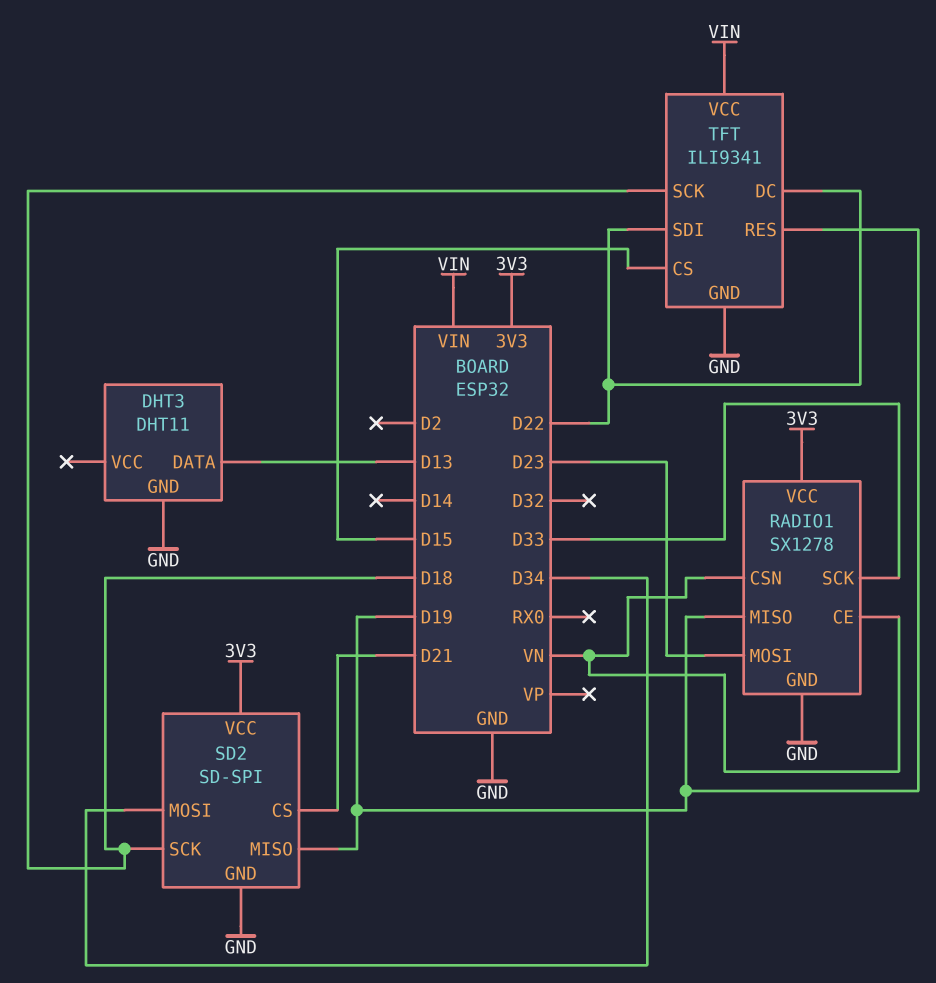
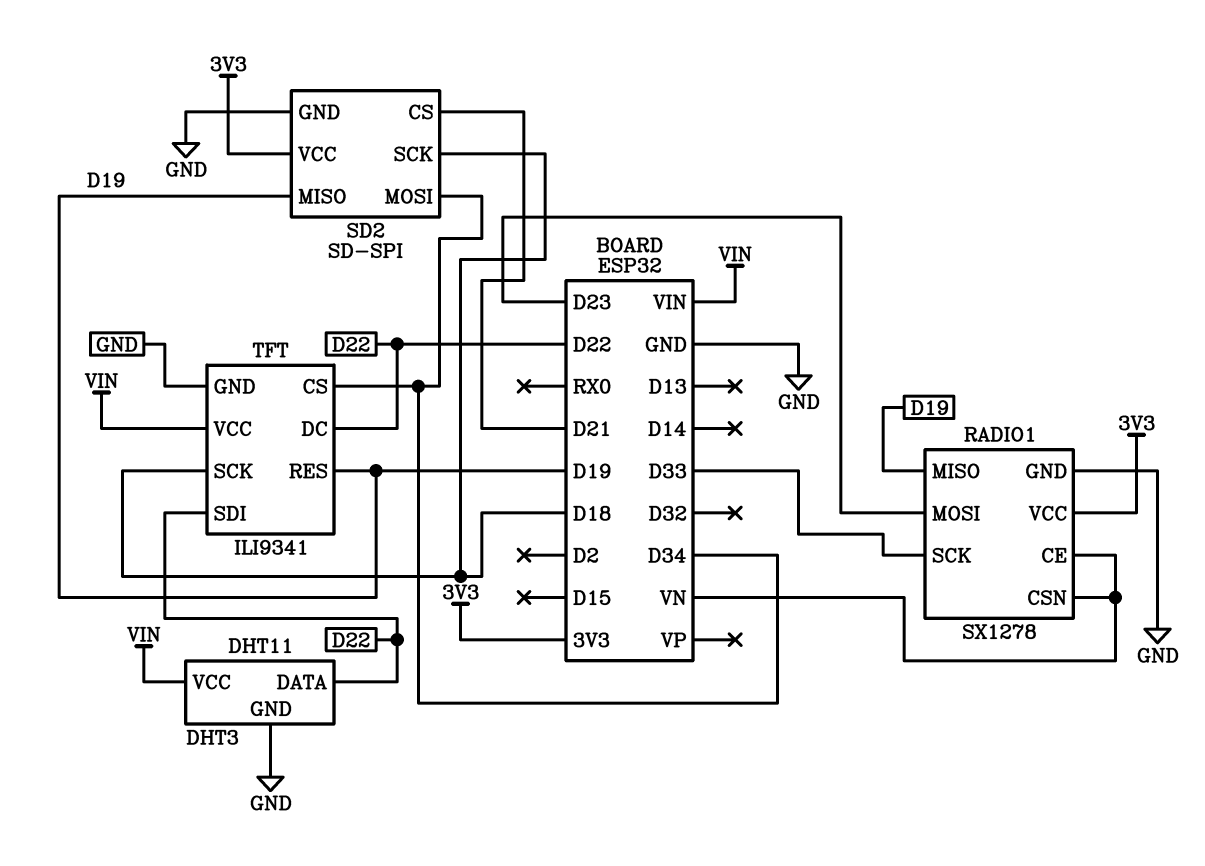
DHT3 pin DATA: D13 -> D22
DHT3 pin VCC: none -> VIN
TFT pin CS: D15 -> D34

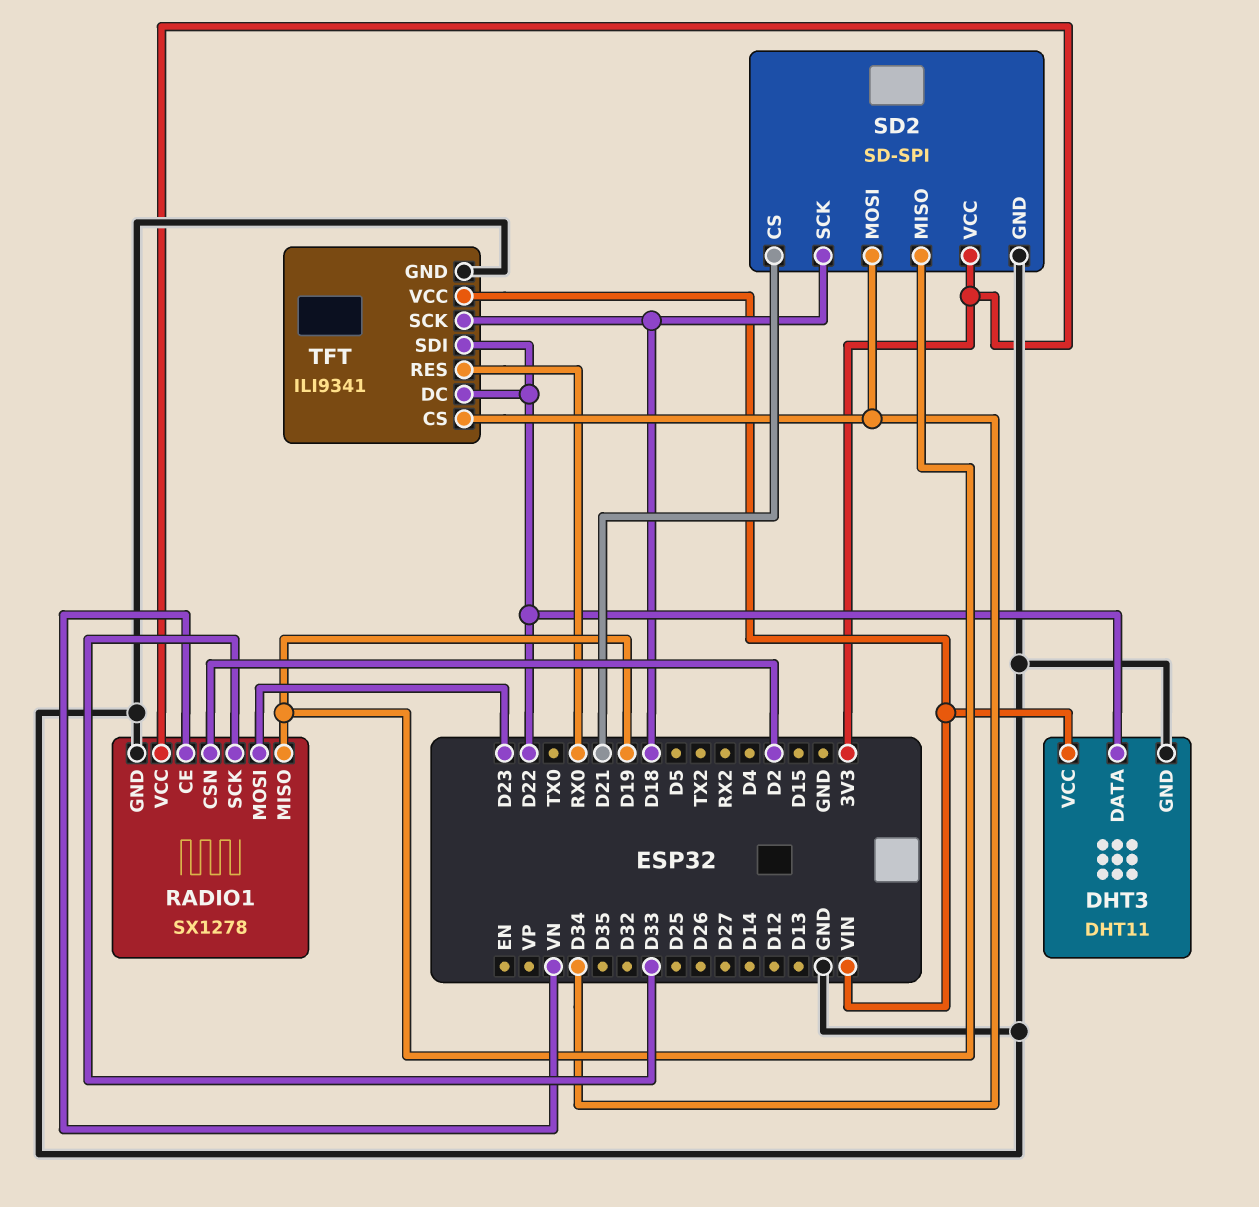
RADIO1 pin CSN: VN -> D2
TFT pin RES: D19 -> RX0

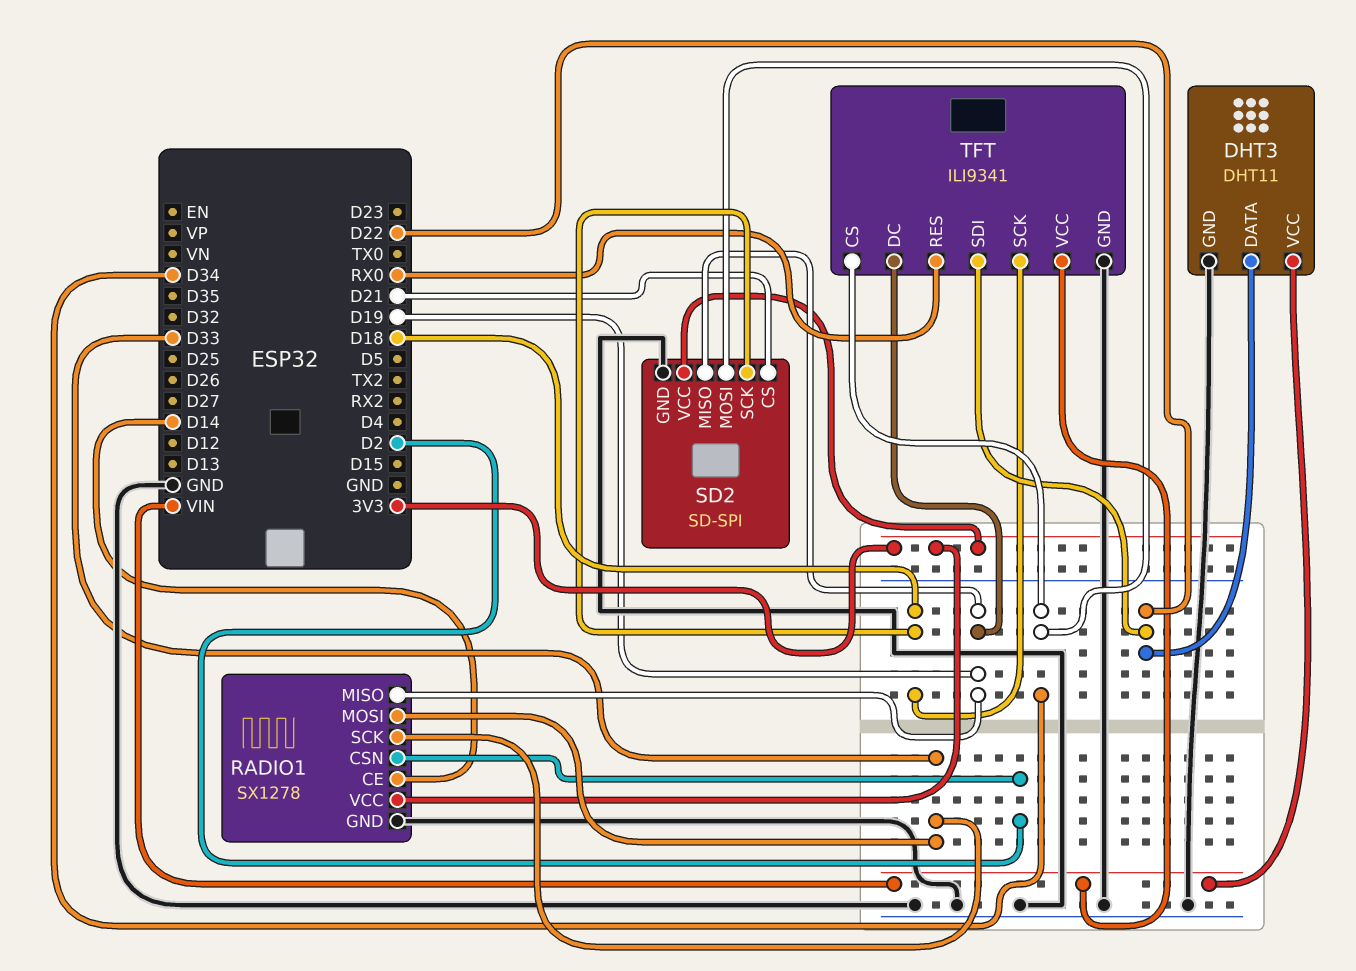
RADIO1 pin CE: VN -> D14
RADIO1 pin MOSI: D23 -> D33
TFT pin DC: D22 -> D19

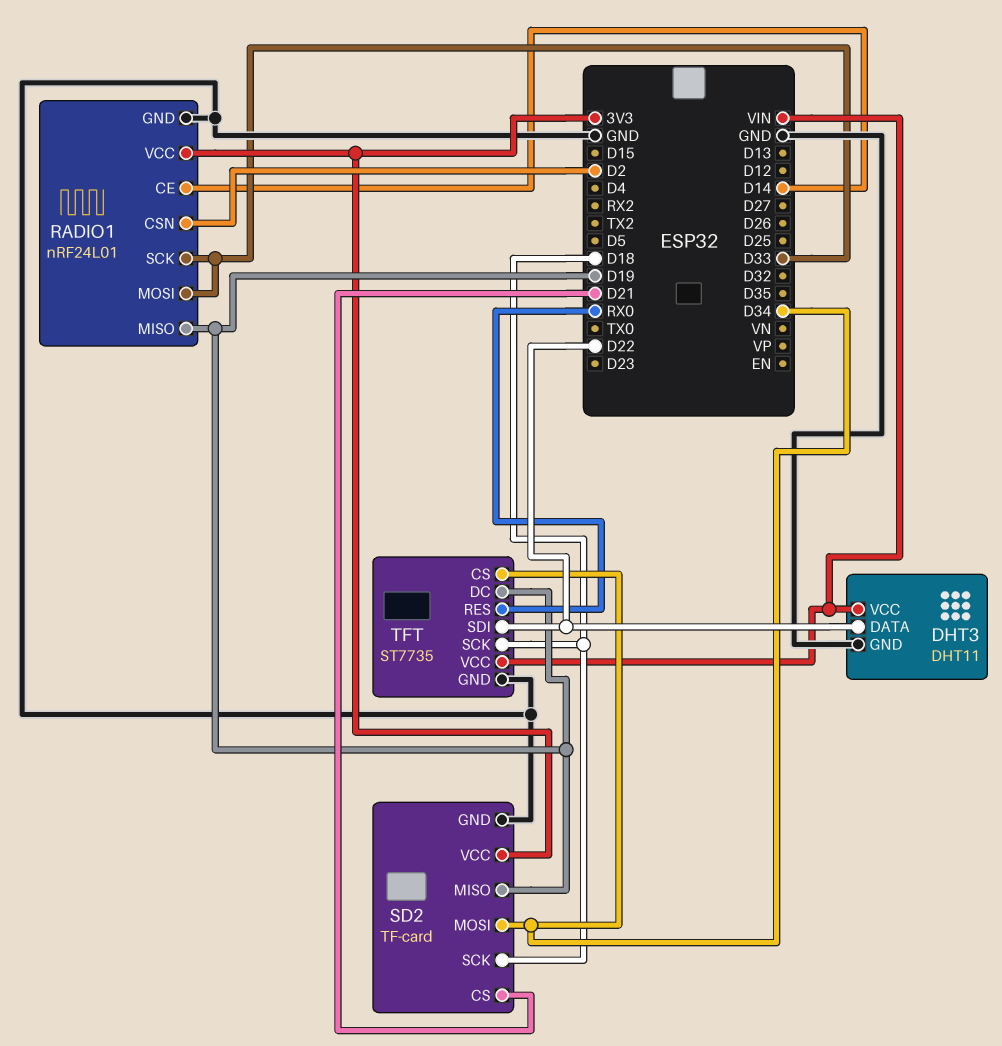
RADIO1: SX1278 -> nRF24L01
SD2: SD-SPI -> TF-card
TFT: ILI9341 -> ST7735

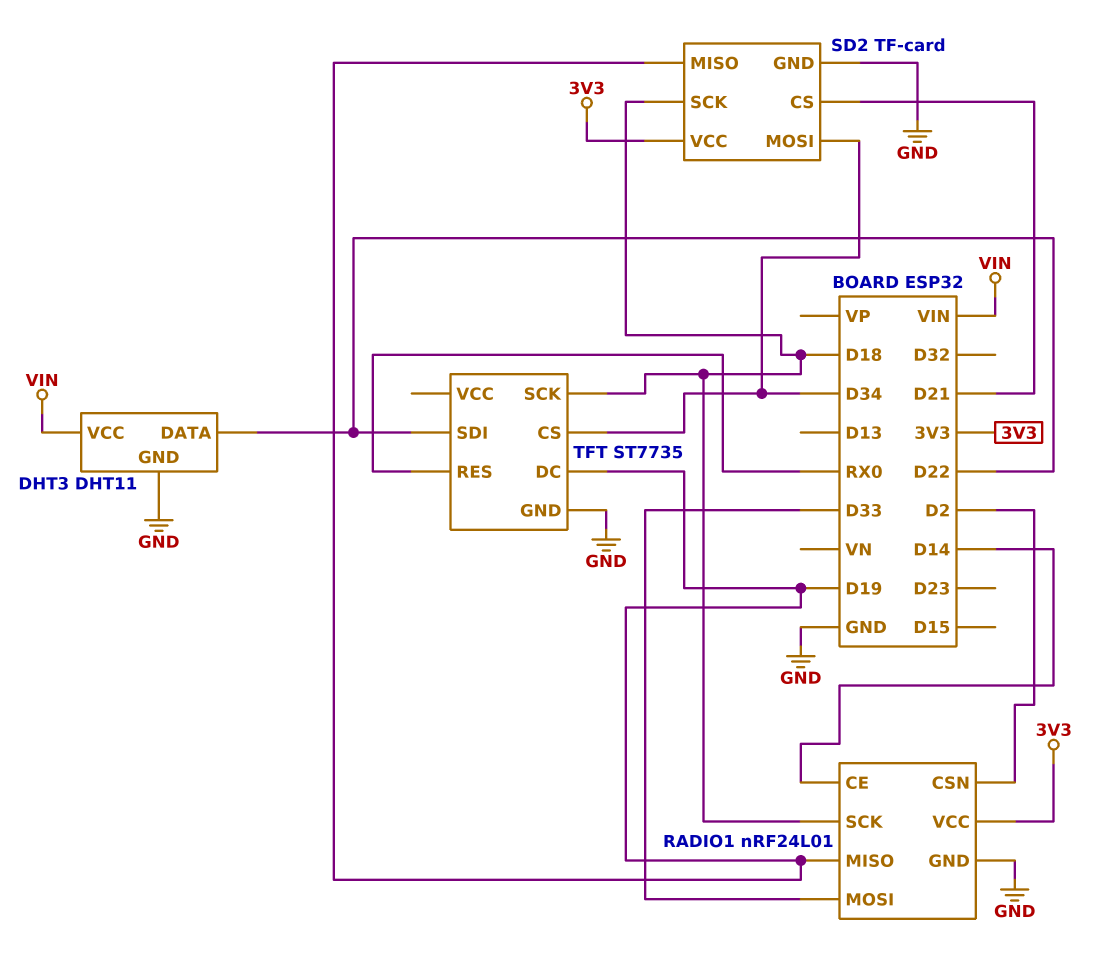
RADIO1 pin SCK: D33 -> D18
TFT pin VCC: VIN -> none

